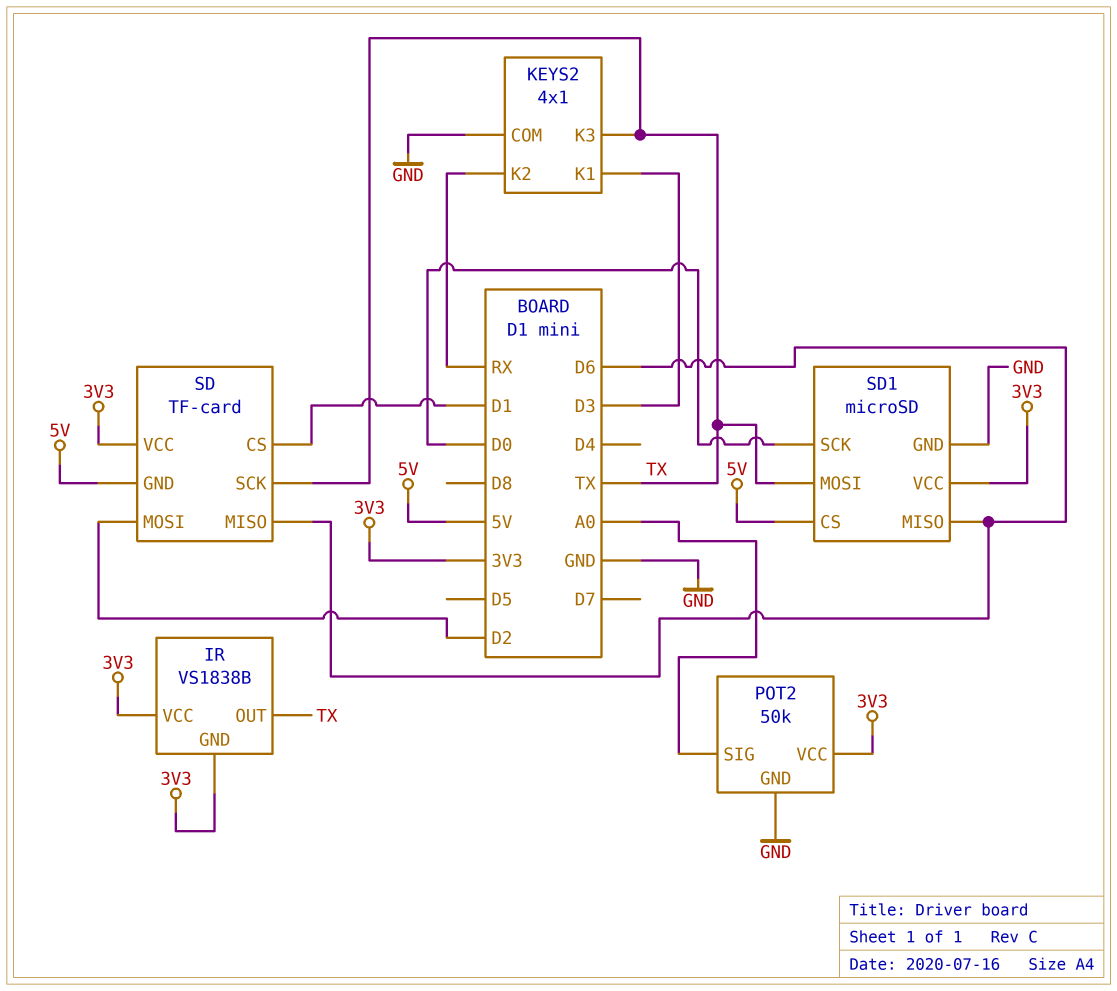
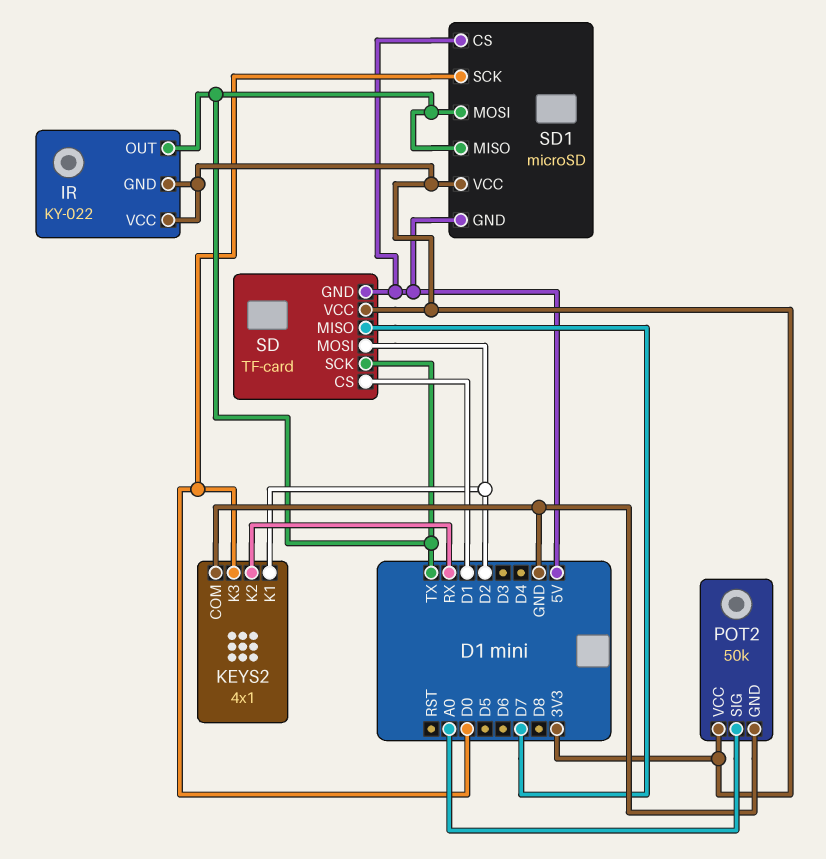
IR: VS1838B -> KY-022
KEYS2 pin K1: D3 -> D2
KEYS2 pin K3: TX -> D0
SD pin MISO: D6 -> D7
SD1 pin GND: GND -> 5V
SD1 pin MISO: D6 -> TX

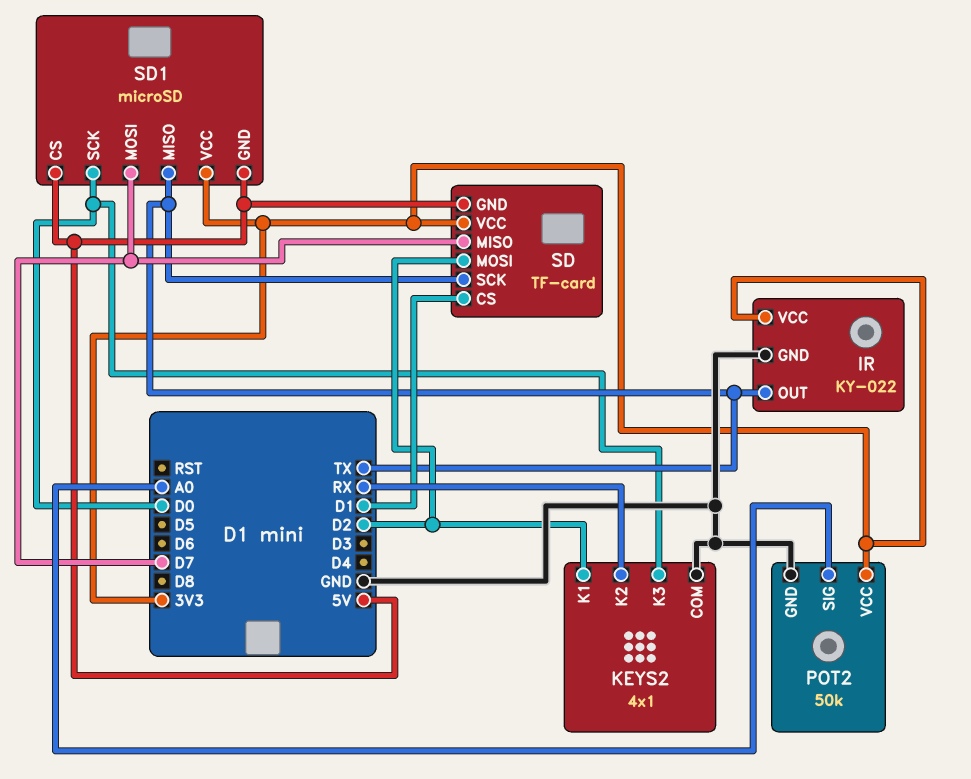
IR pin GND: 3V3 -> GND
SD1 pin MOSI: TX -> D7

